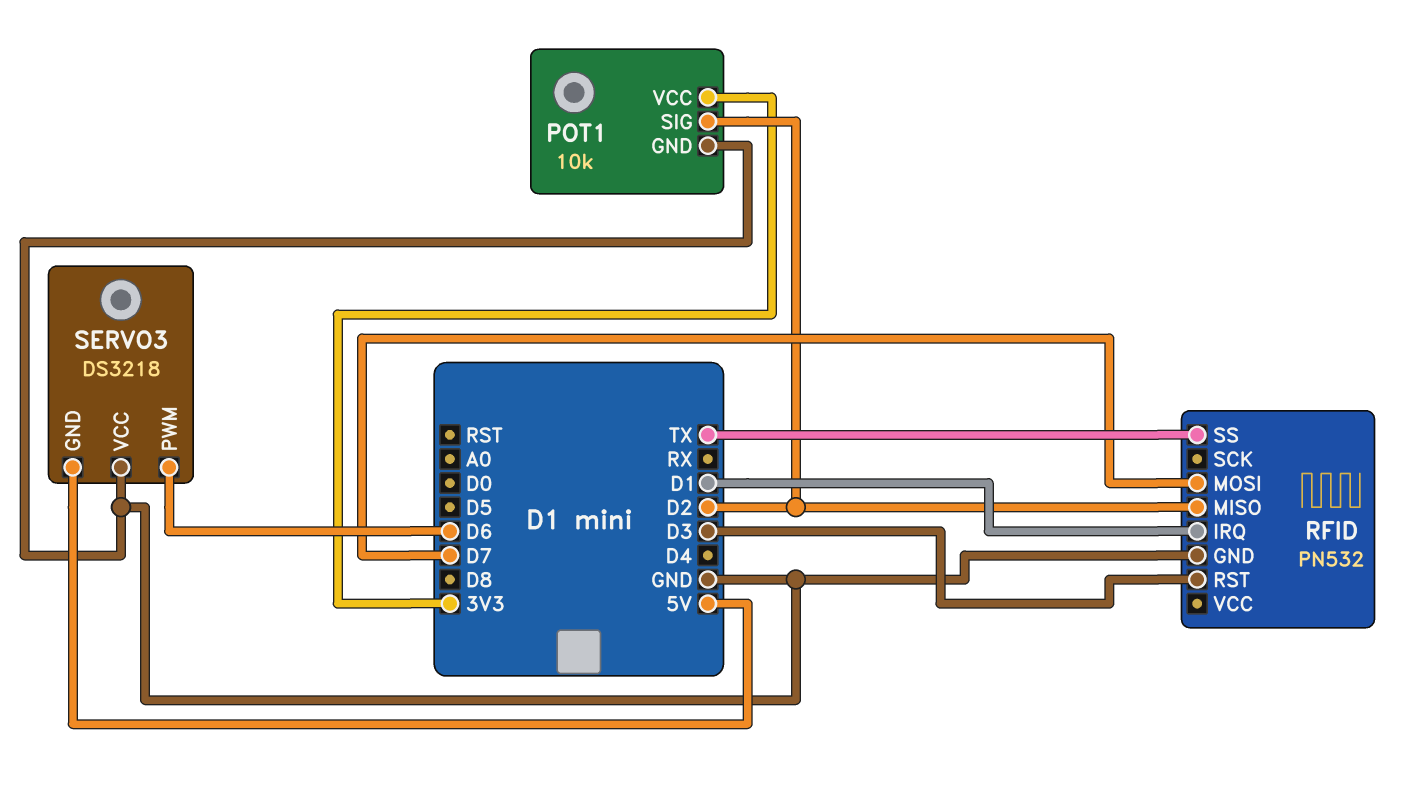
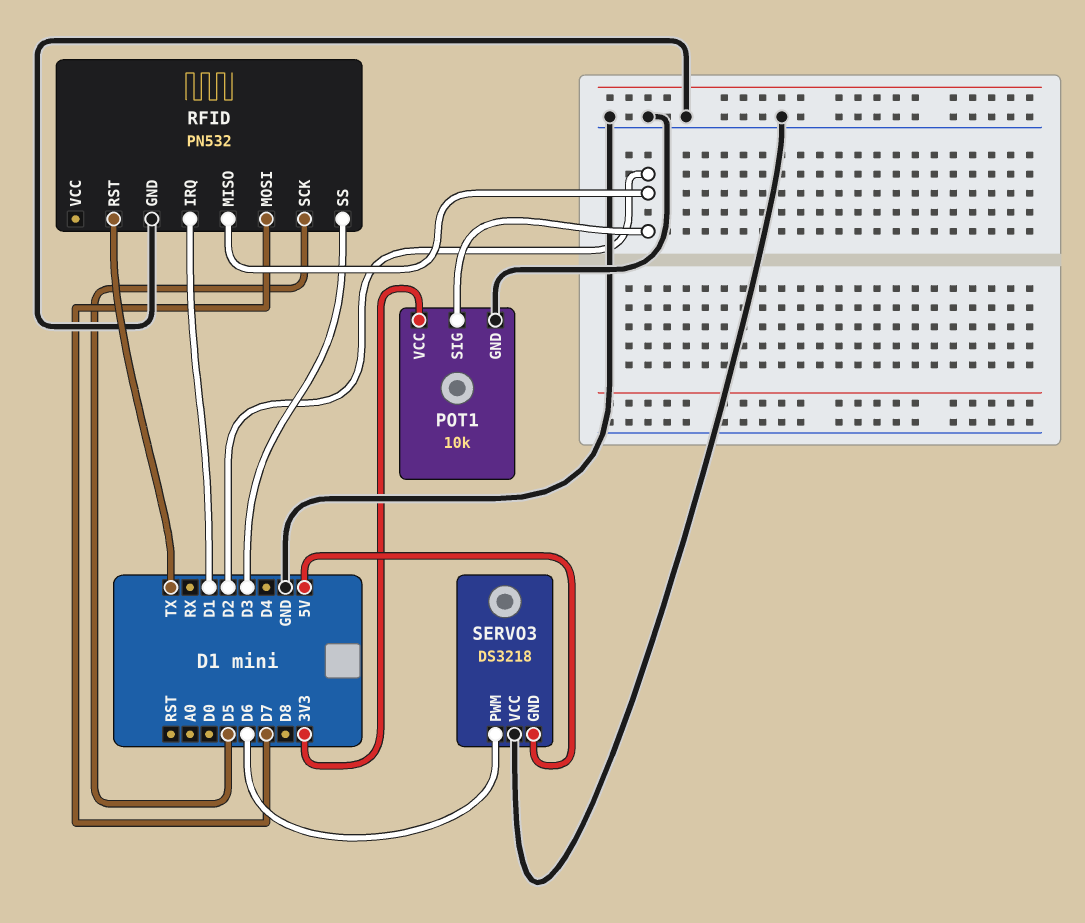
RFID pin RST: D3 -> TX
RFID pin SCK: none -> D5
RFID pin SS: TX -> D3

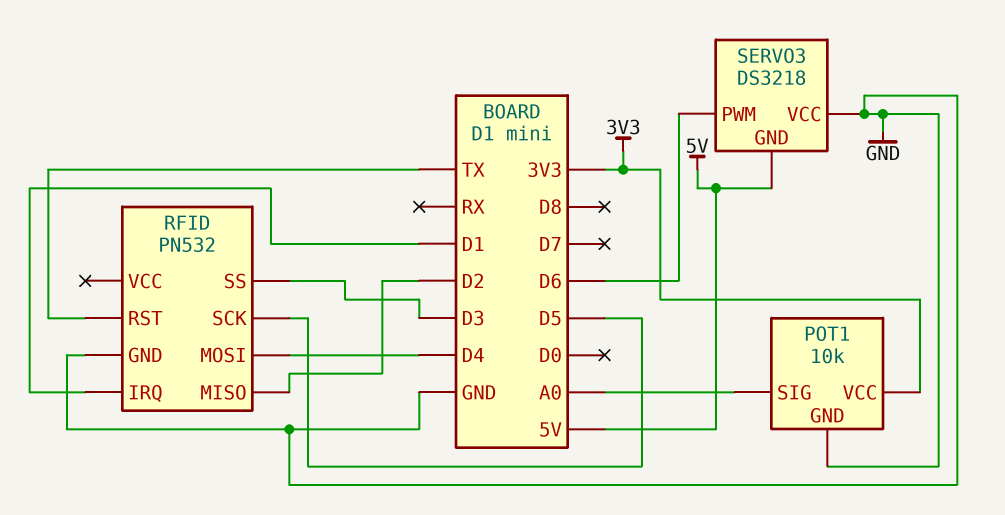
POT1 pin SIG: D2 -> A0
RFID pin MOSI: D7 -> D4

